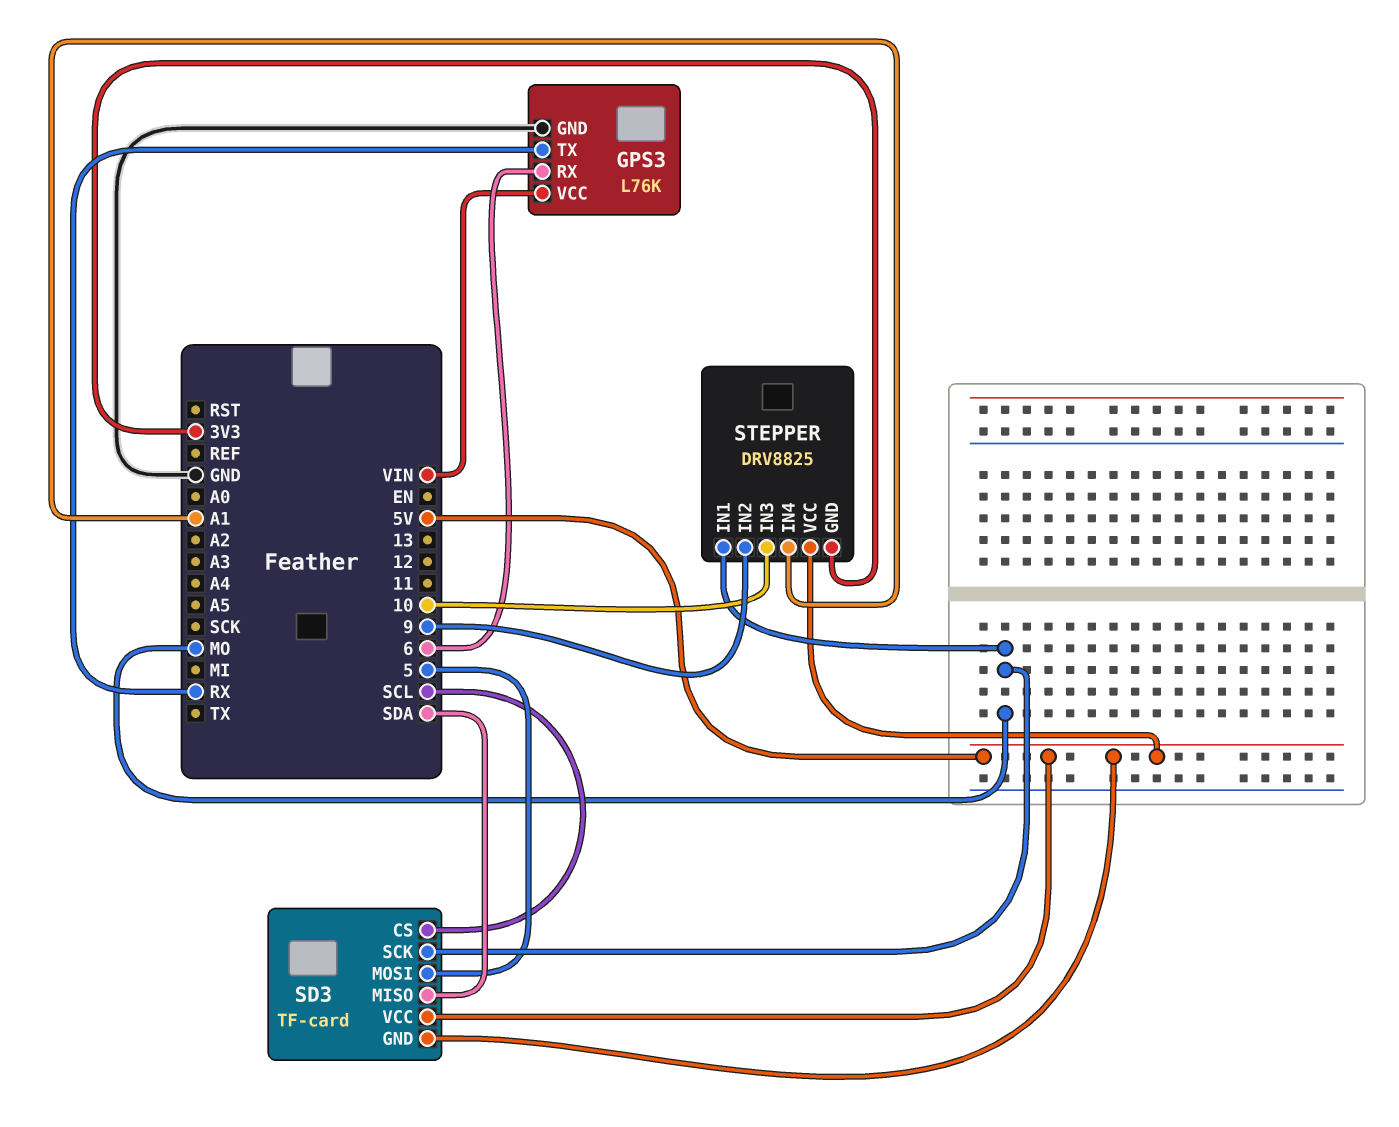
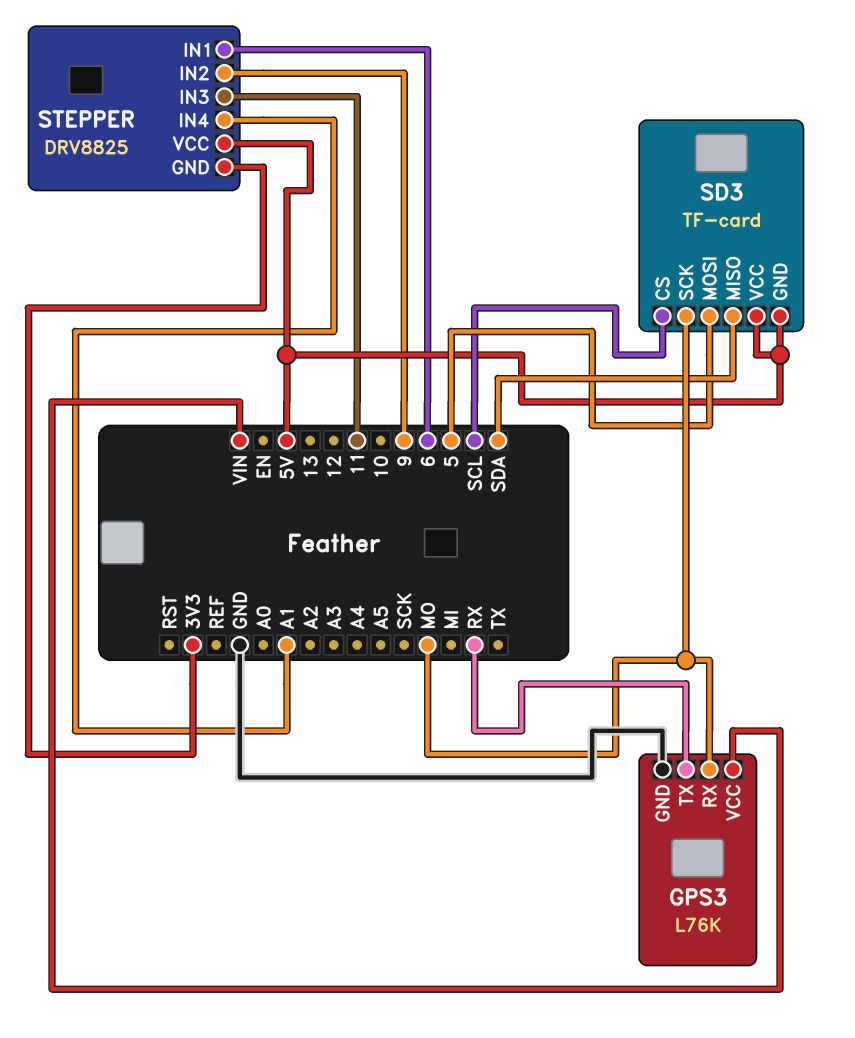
GPS3 pin RX: 6 -> MO
STEPPER pin IN1: MO -> 6
STEPPER pin IN3: 10 -> 11

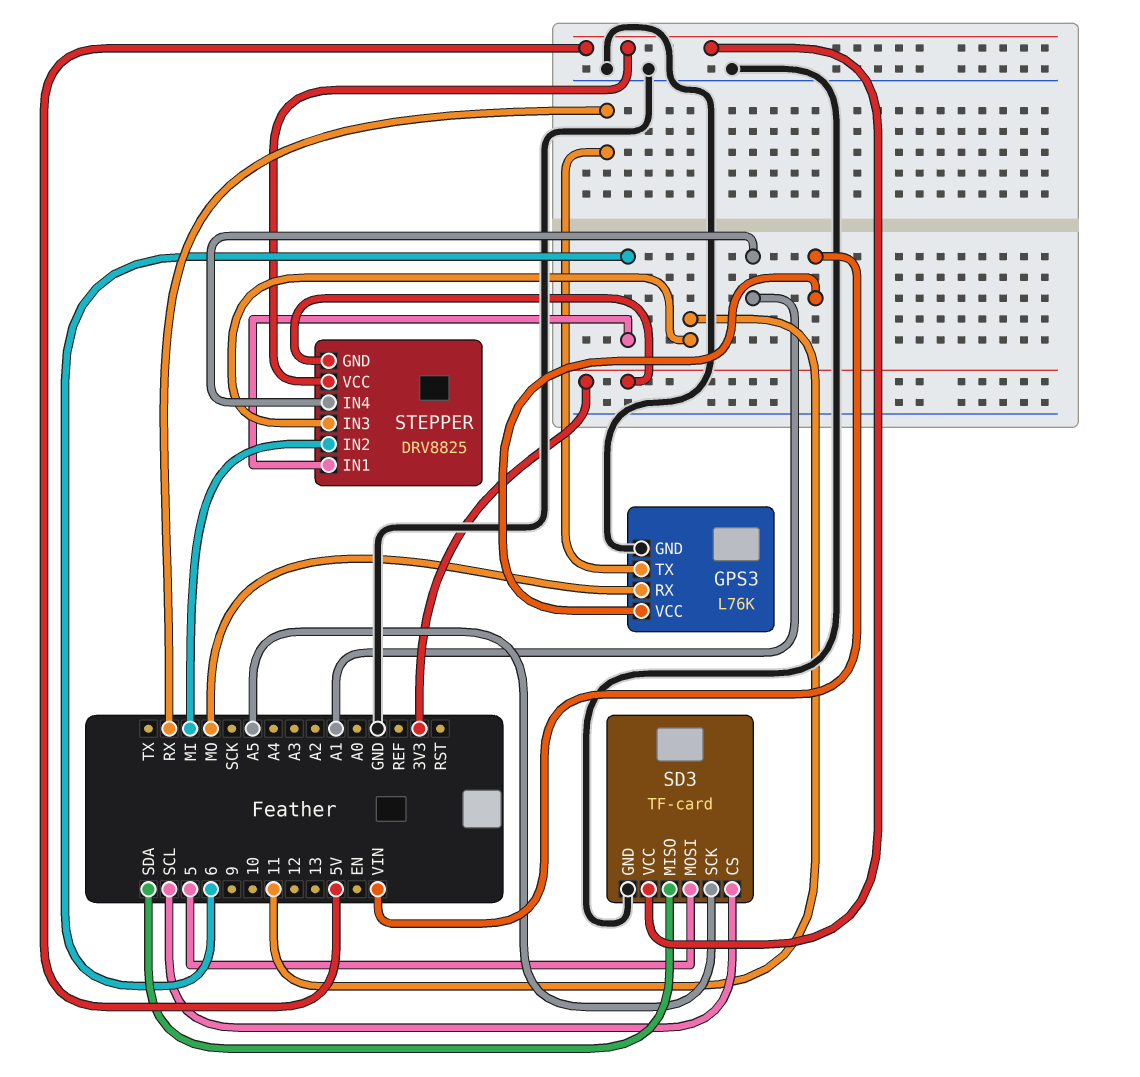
SD3 pin GND: 5V -> GND
SD3 pin SCK: MO -> A5
STEPPER pin IN2: 9 -> MI

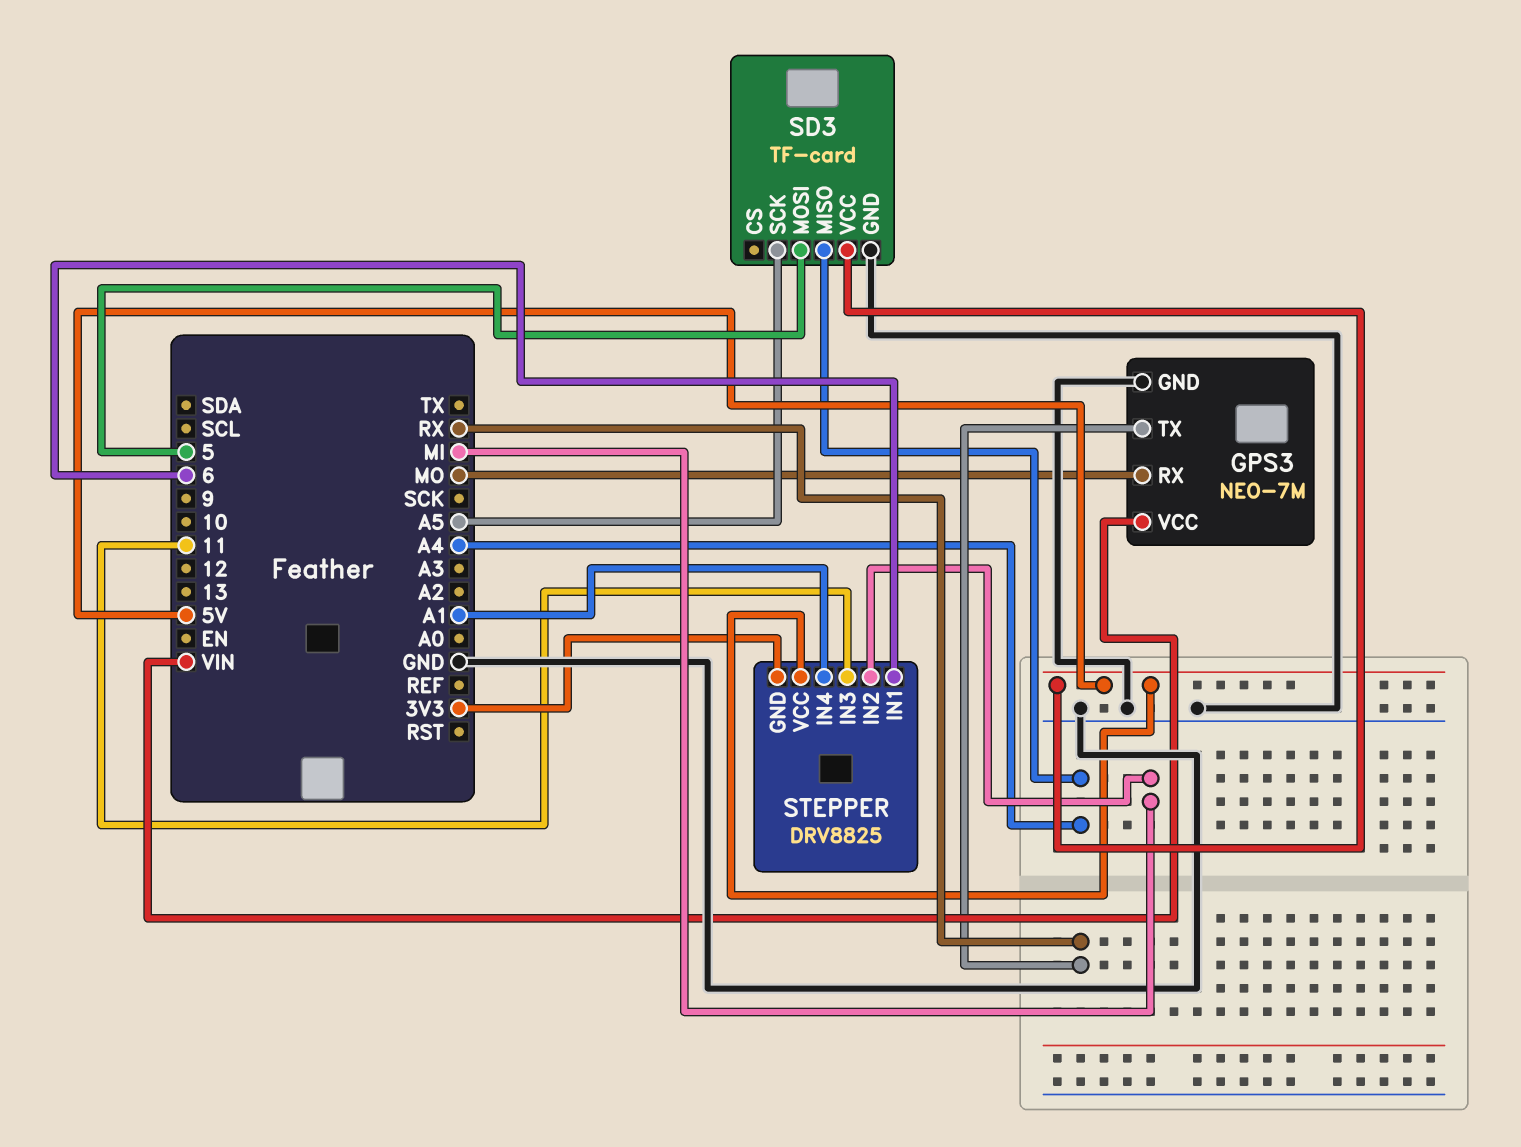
GPS3: L76K -> NEO-7M
SD3 pin CS: SCL -> none
SD3 pin MISO: SDA -> A4

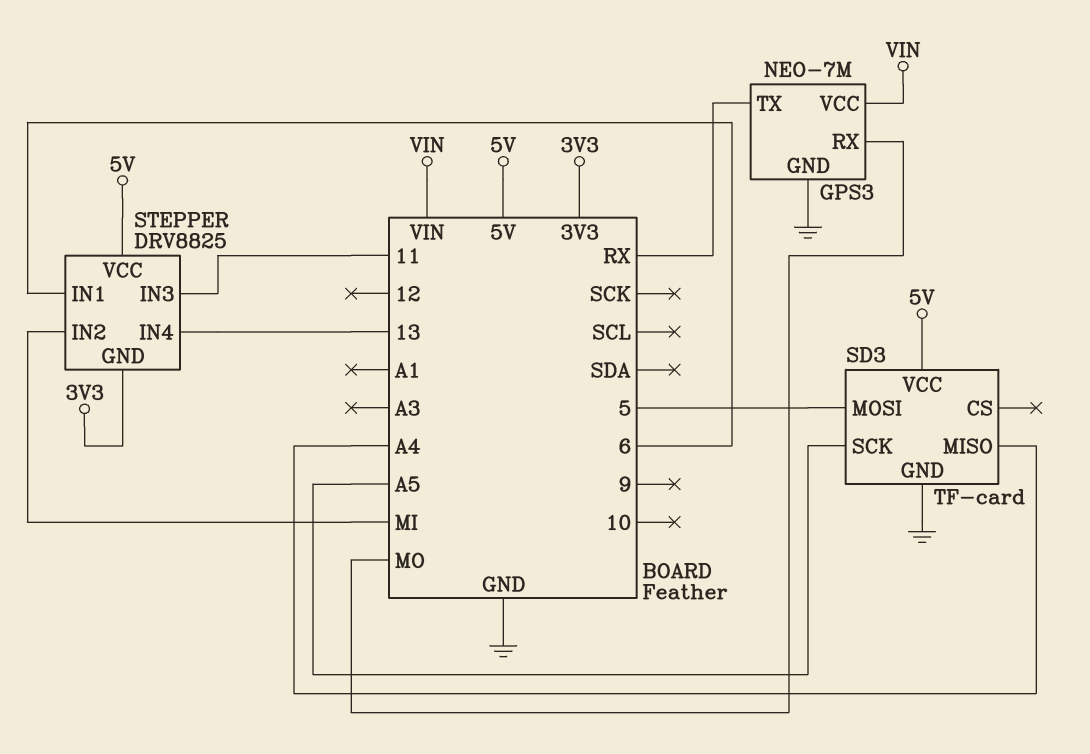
STEPPER pin IN4: A1 -> 13

